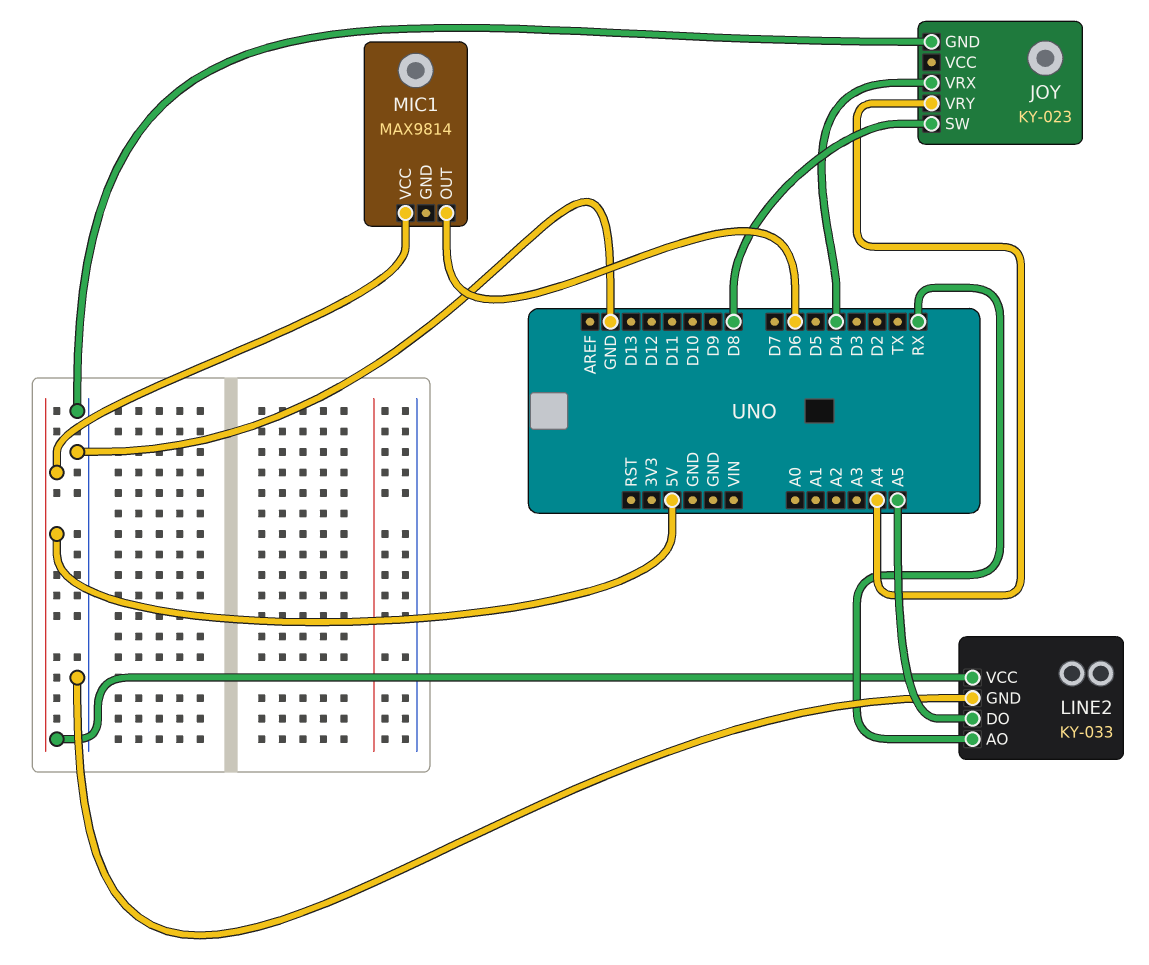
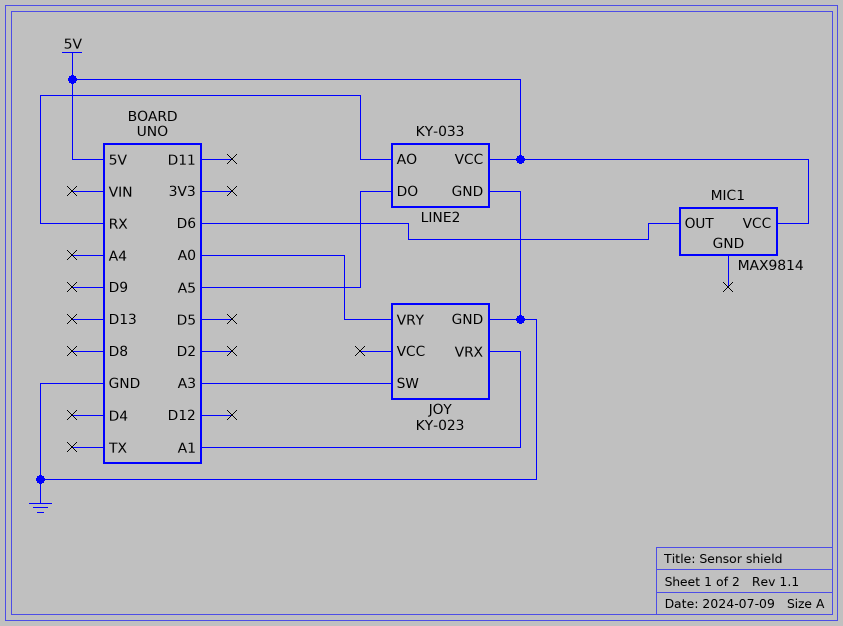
JOY pin SW: D8 -> A3
JOY pin VRX: D4 -> A1
JOY pin VRY: A4 -> A0

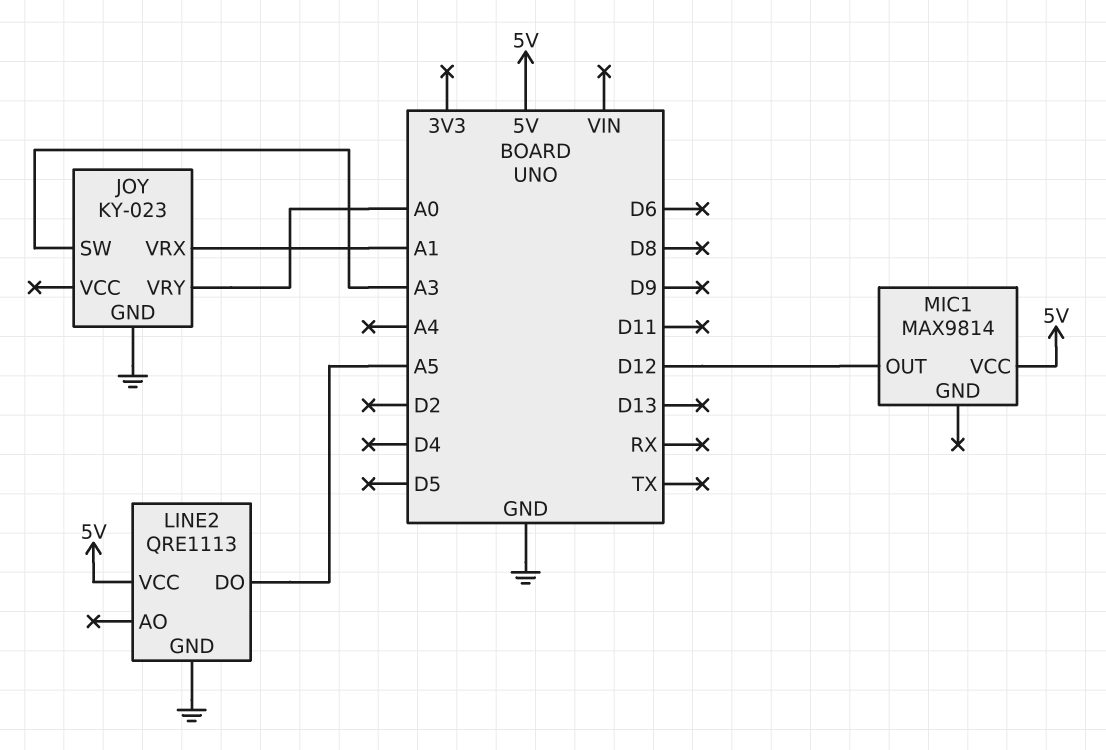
LINE2: KY-033 -> QRE1113
LINE2 pin AO: RX -> none
MIC1 pin OUT: D6 -> D12

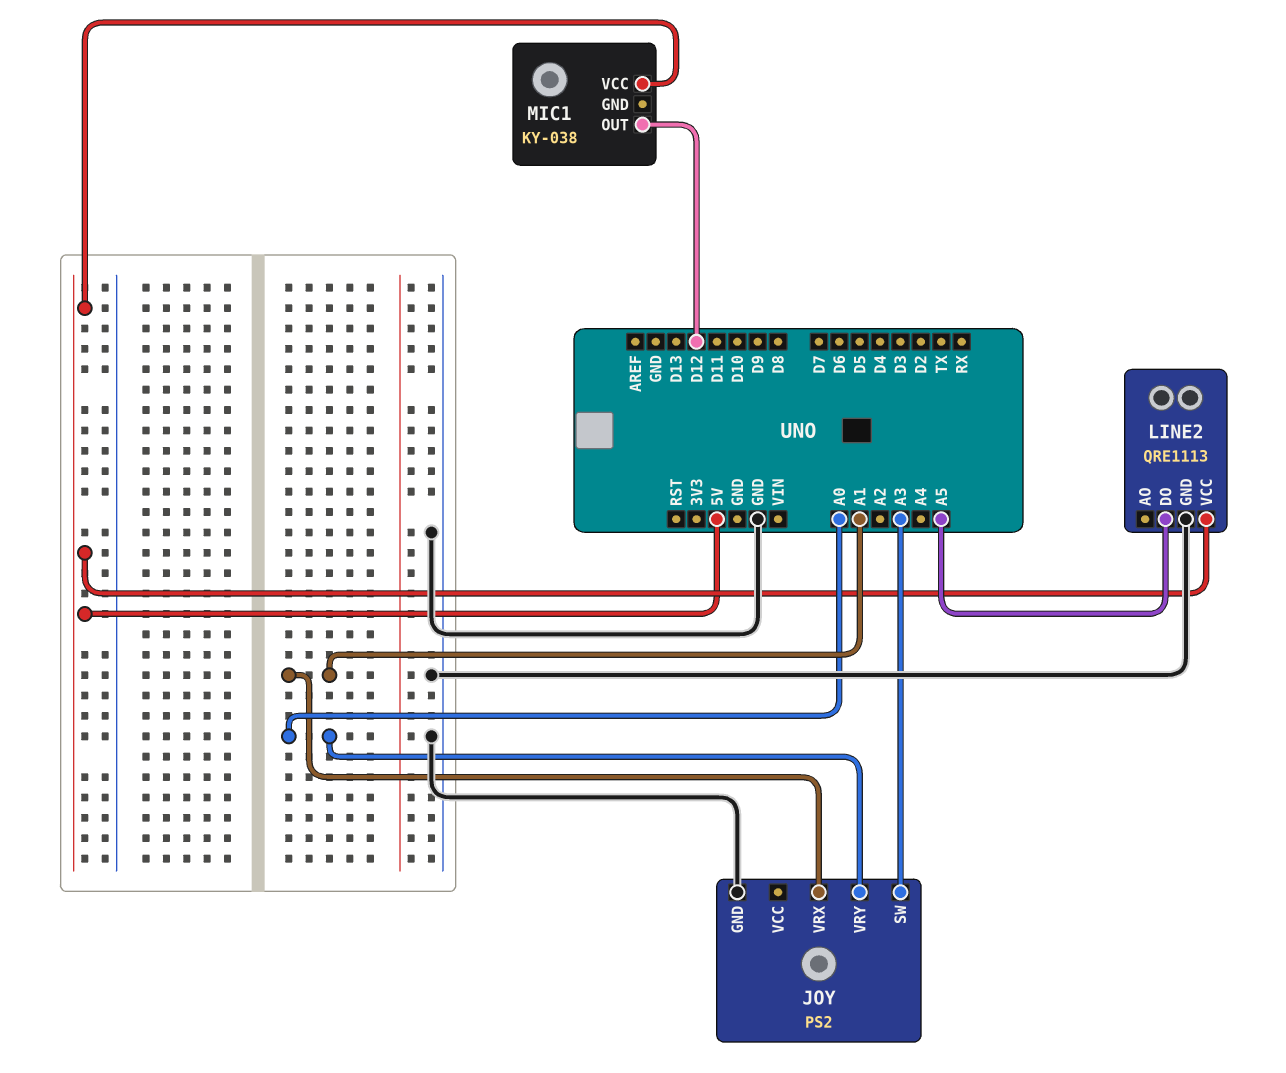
JOY: KY-023 -> PS2
MIC1: MAX9814 -> KY-038

